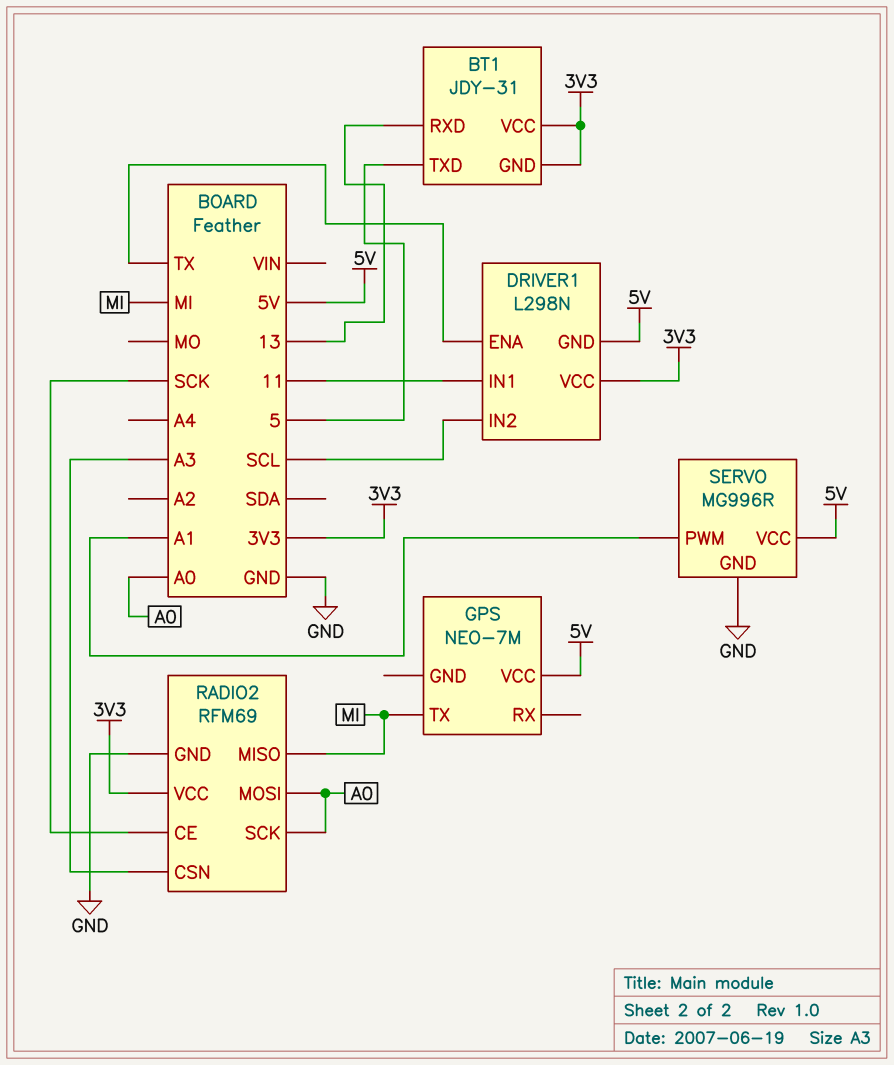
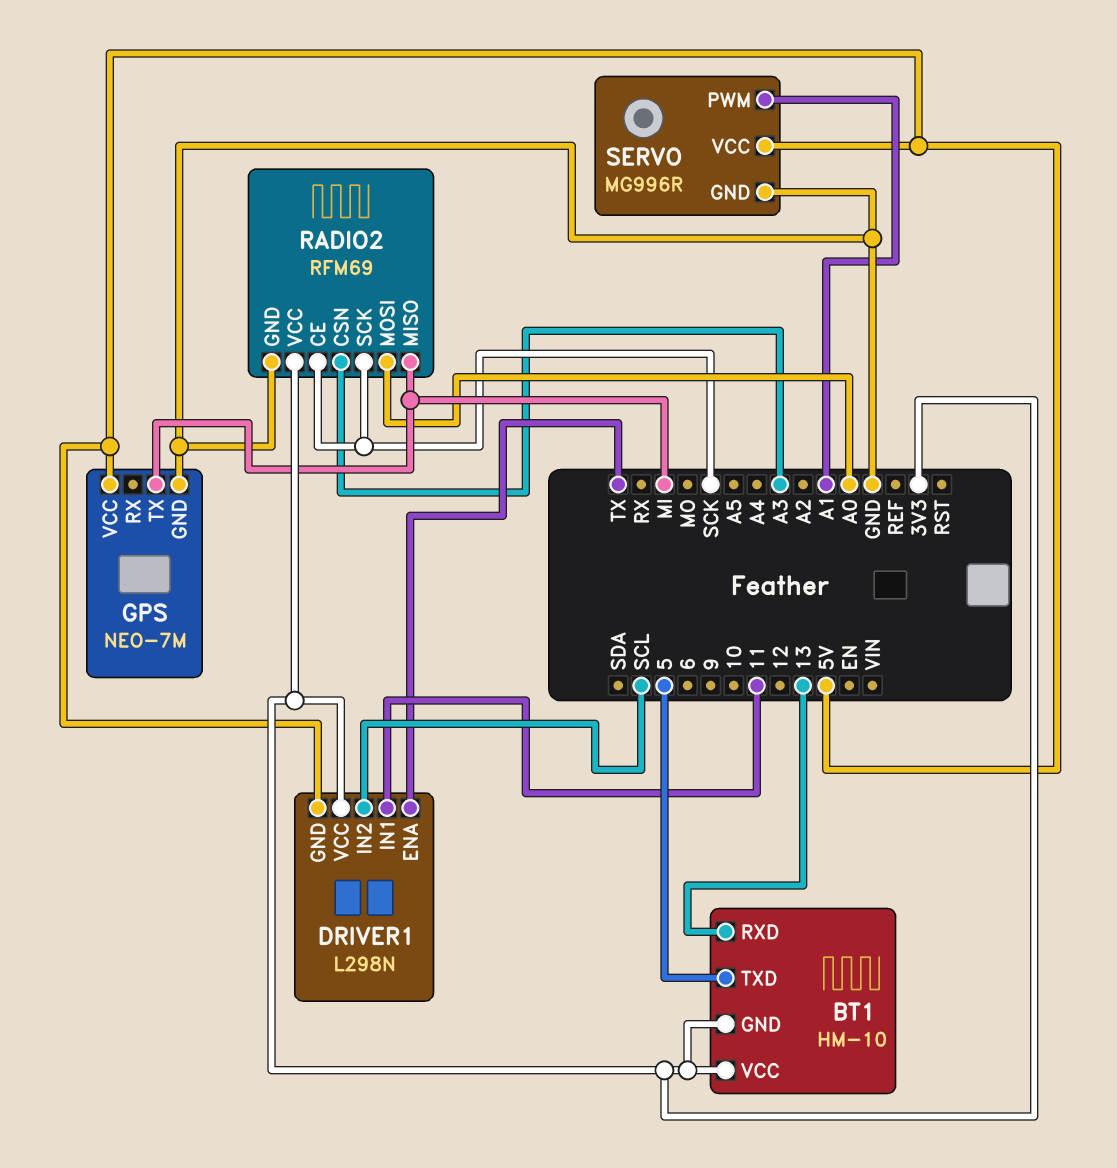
BT1: JDY-31 -> HM-10
GPS pin GND: none -> GND
RADIO2 pin SCK: A0 -> SCK

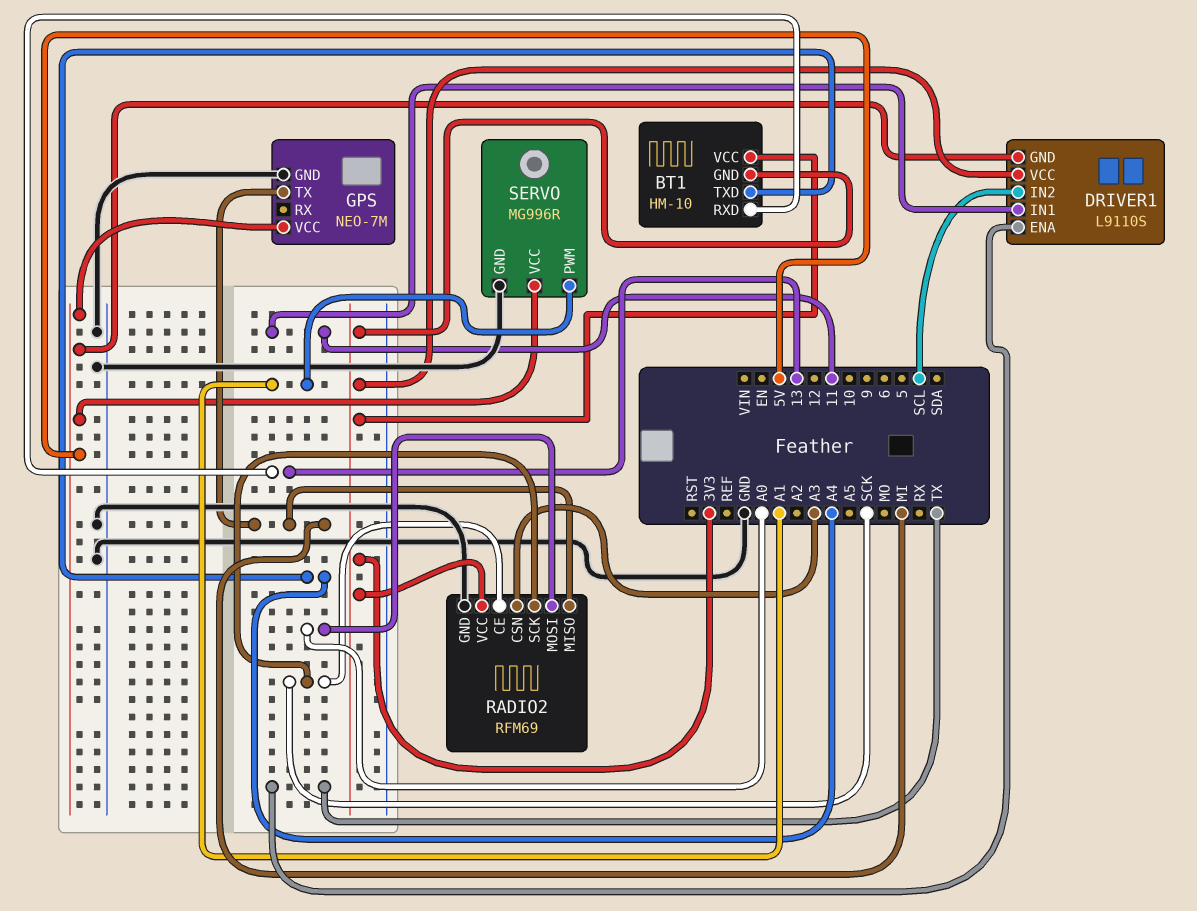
BT1 pin TXD: 5 -> A4
DRIVER1: L298N -> L9110S

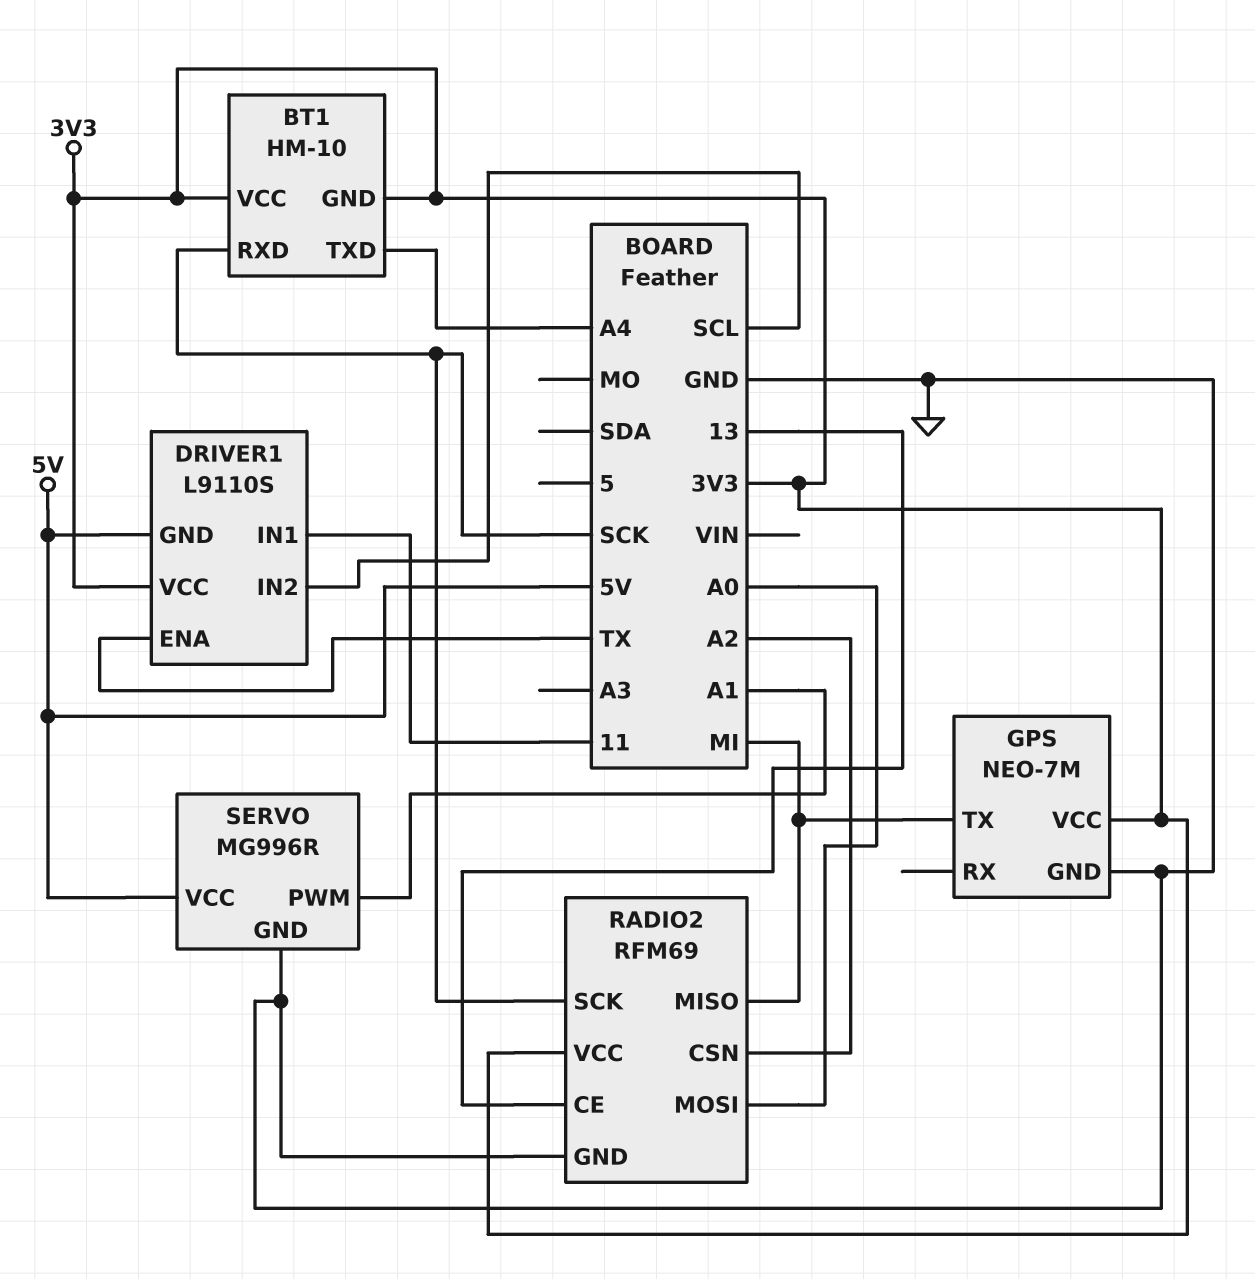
BT1 pin RXD: 13 -> SCK
GPS pin VCC: 5V -> 3V3
RADIO2 pin CE: SCK -> 13
RADIO2 pin CSN: A3 -> A2

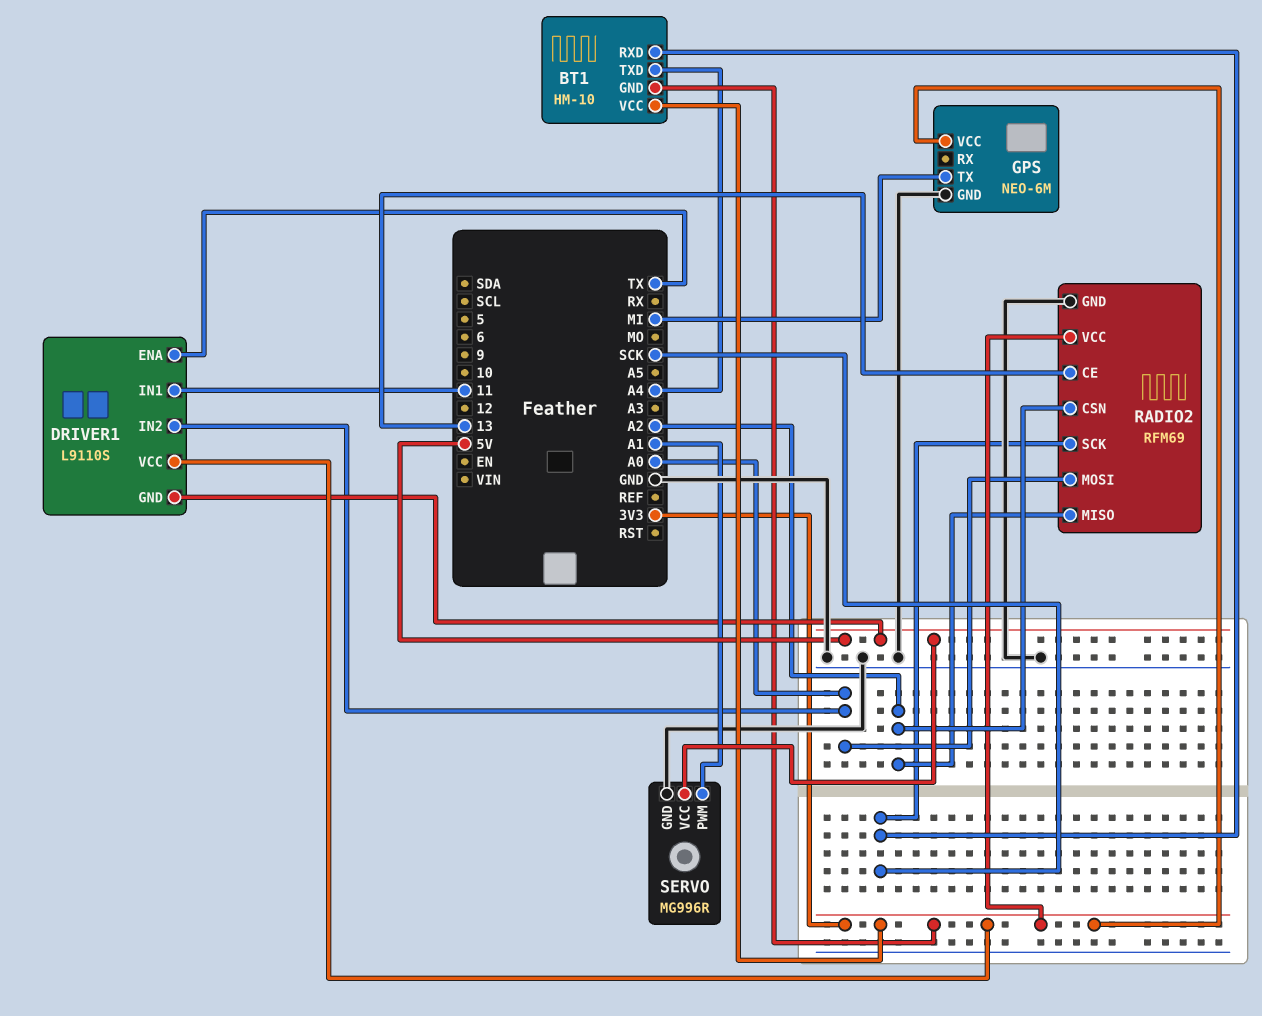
DRIVER1 pin IN2: SCL -> A0
GPS: NEO-7M -> NEO-6M
RADIO2 pin MISO: MI -> A2

